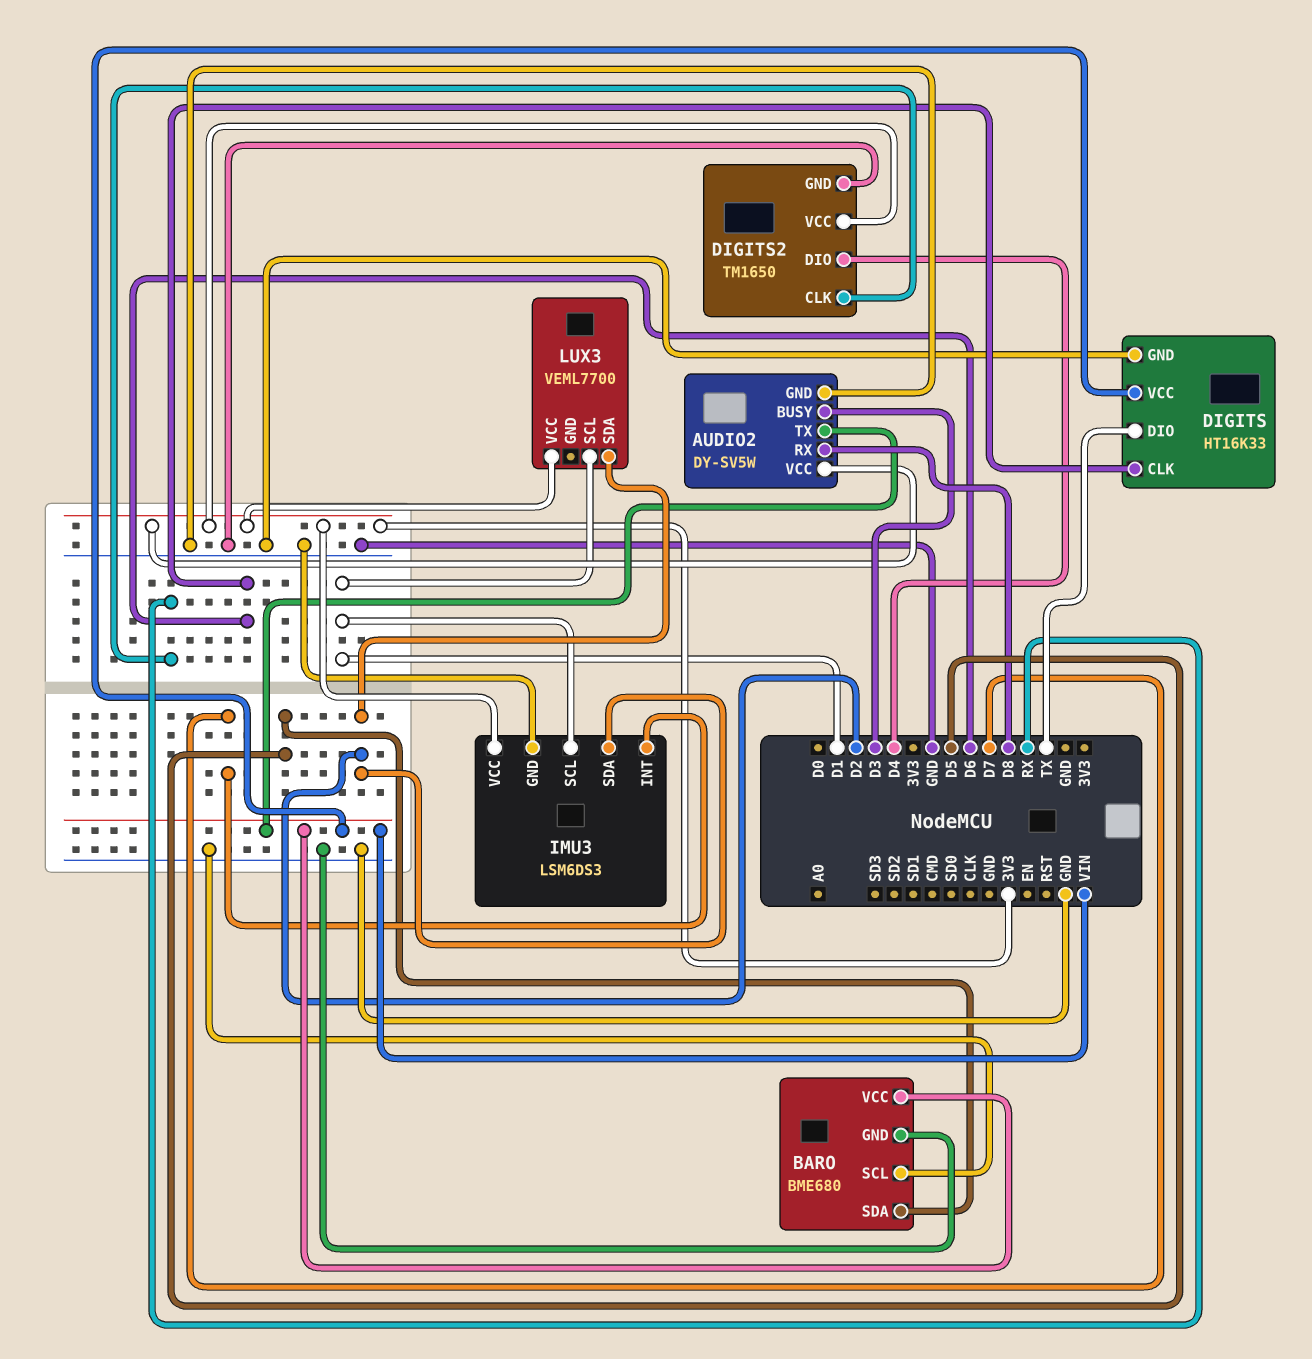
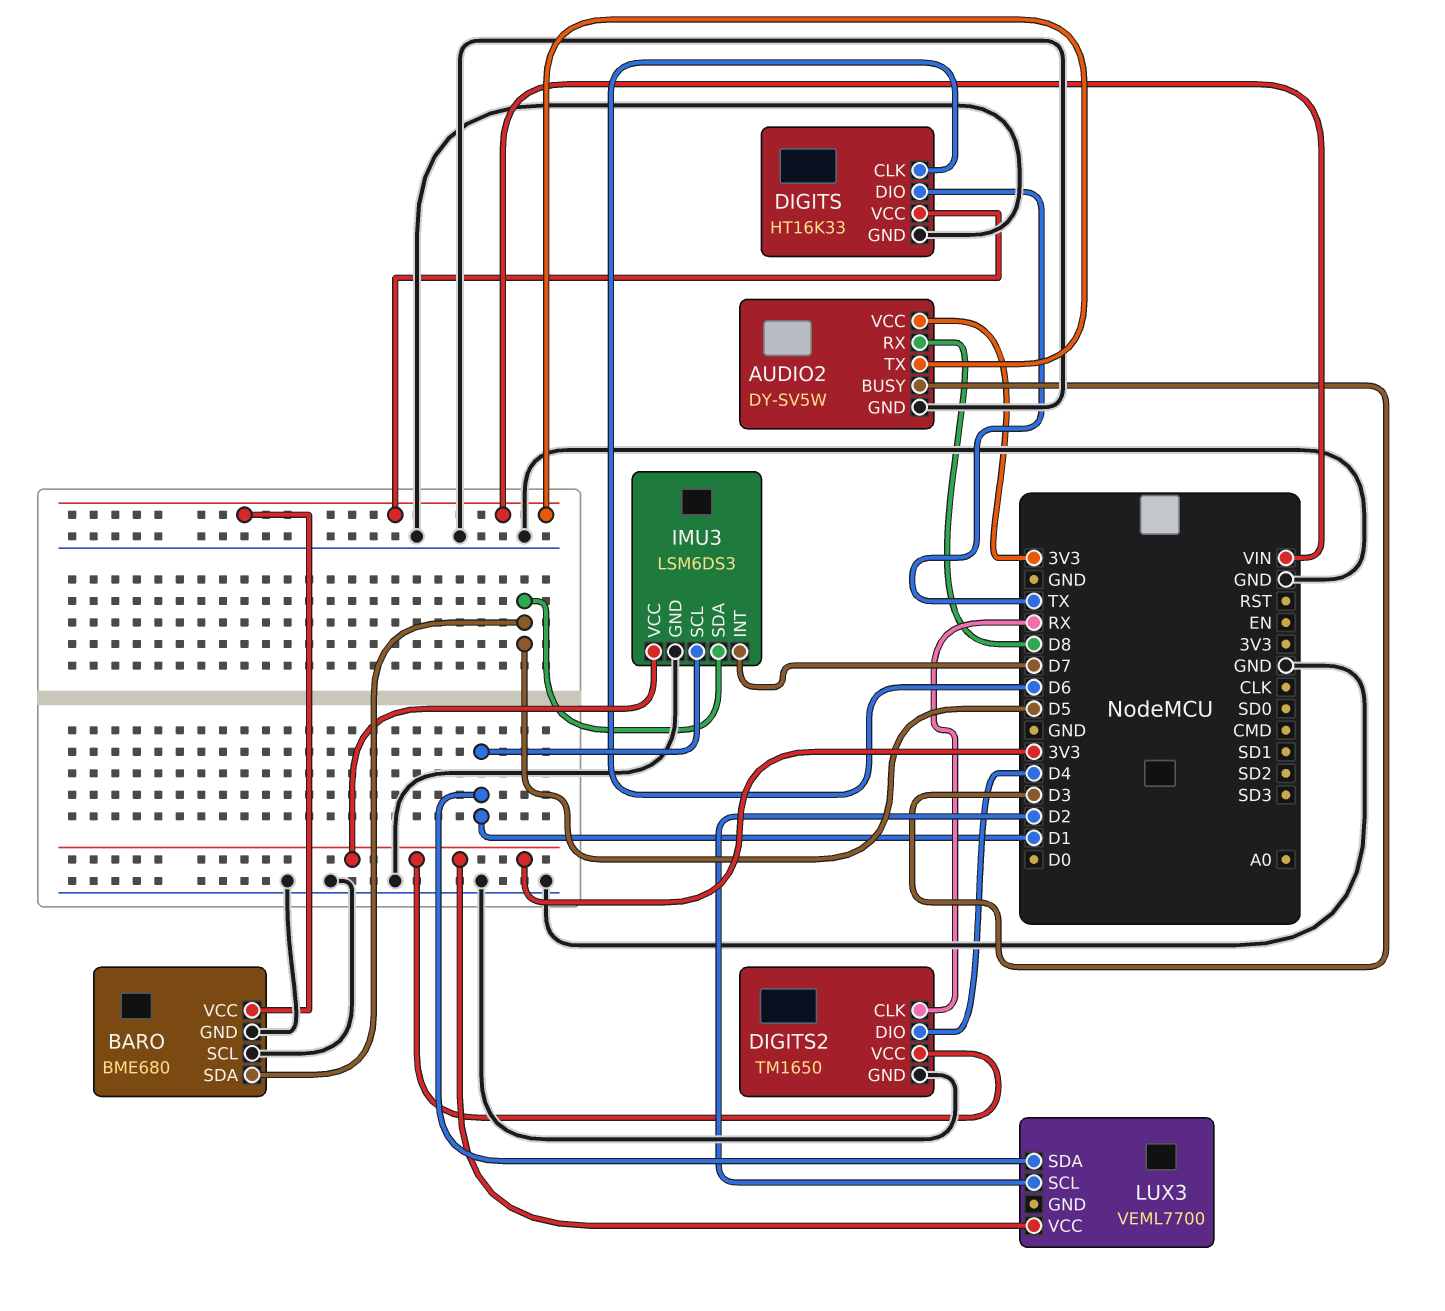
IMU3 pin SDA: D2 -> D5
LUX3 pin SCL: D1 -> D2
LUX3 pin SDA: D2 -> D1

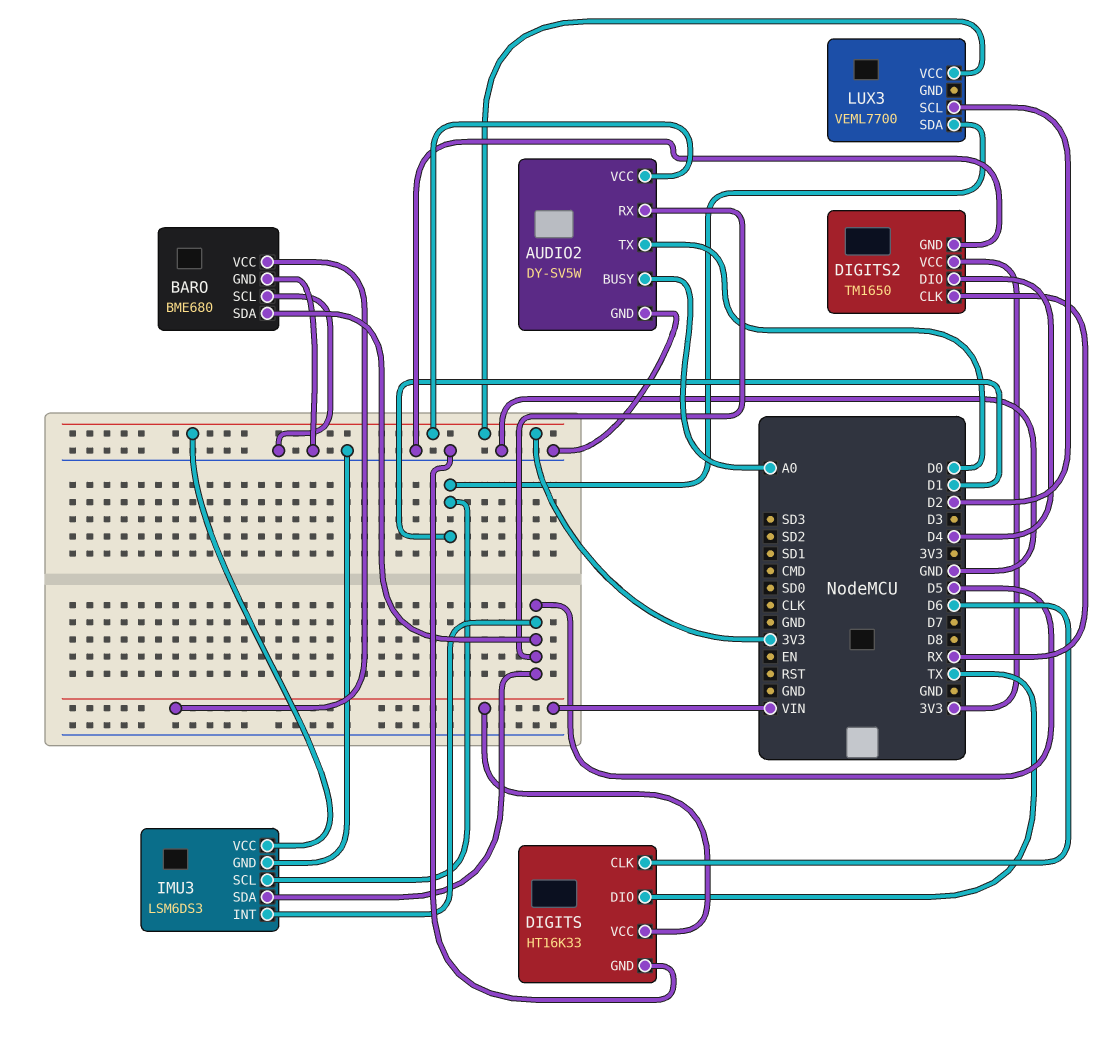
AUDIO2 pin BUSY: D3 -> A0
AUDIO2 pin RX: D8 -> D5
AUDIO2 pin TX: VIN -> D0
IMU3 pin INT: D7 -> D5

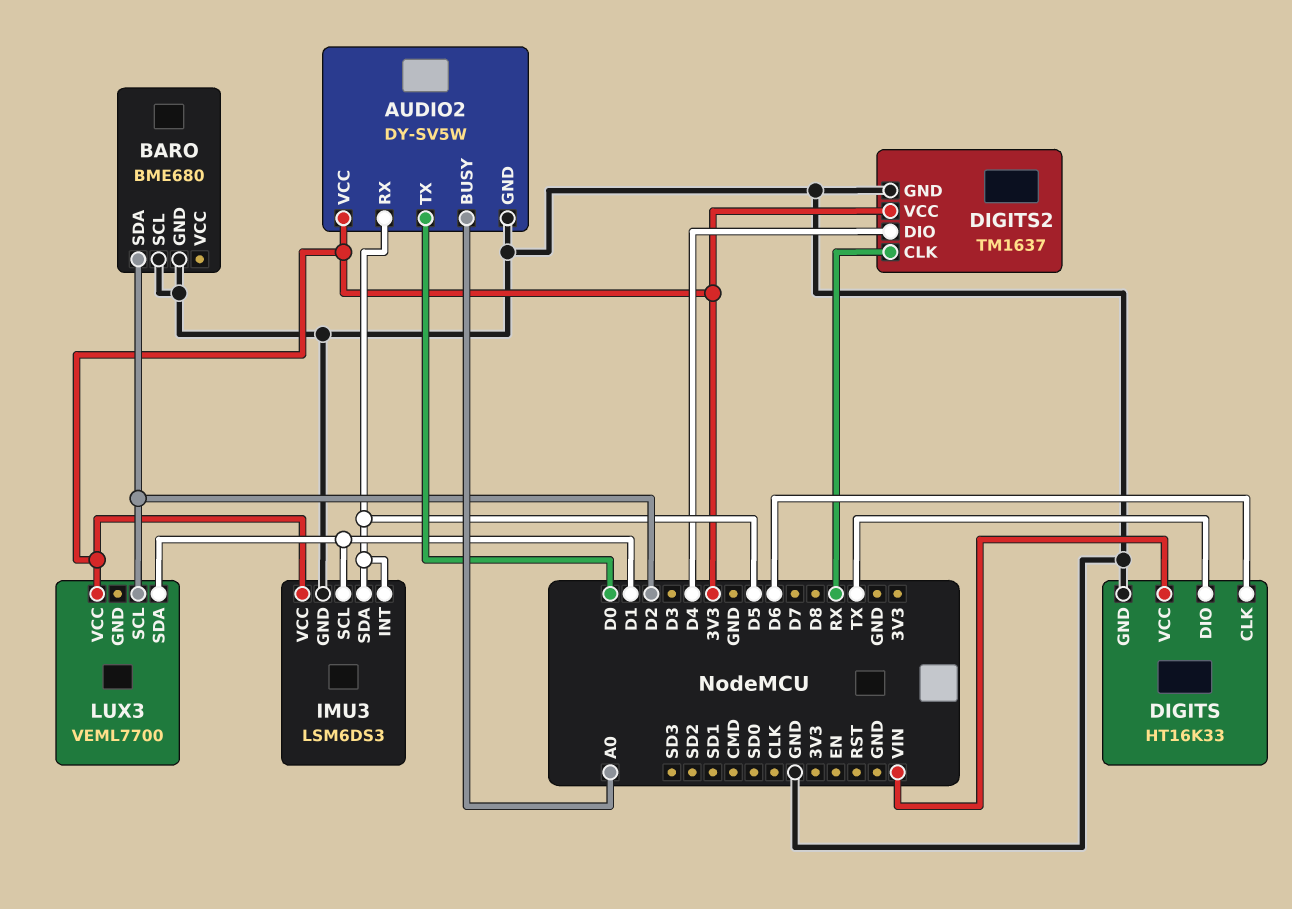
BARO pin SDA: D5 -> D2
BARO pin VCC: VIN -> none
DIGITS2: TM1650 -> TM1637

